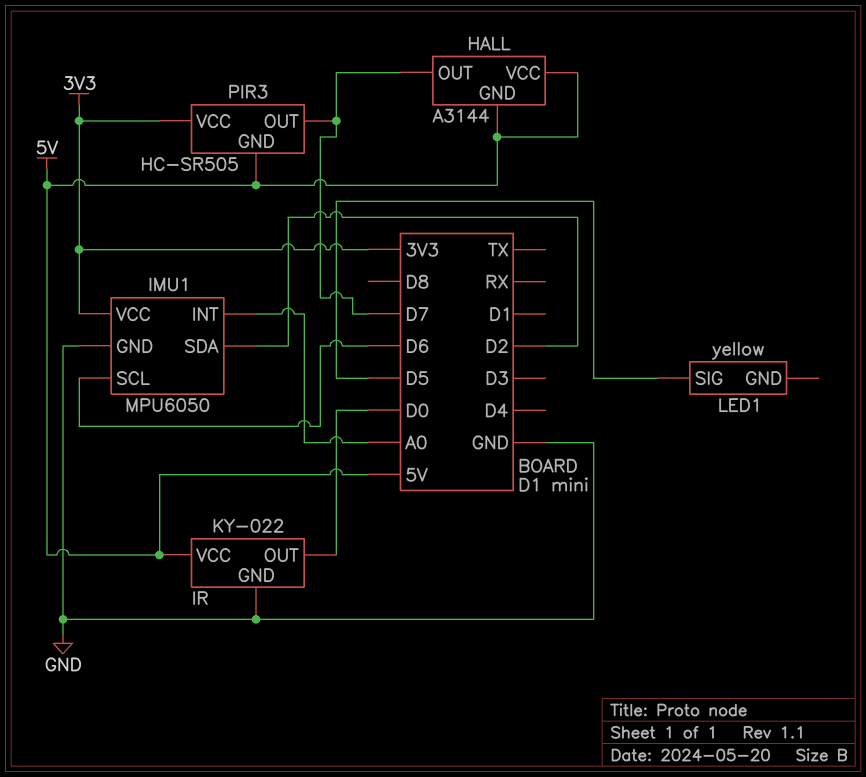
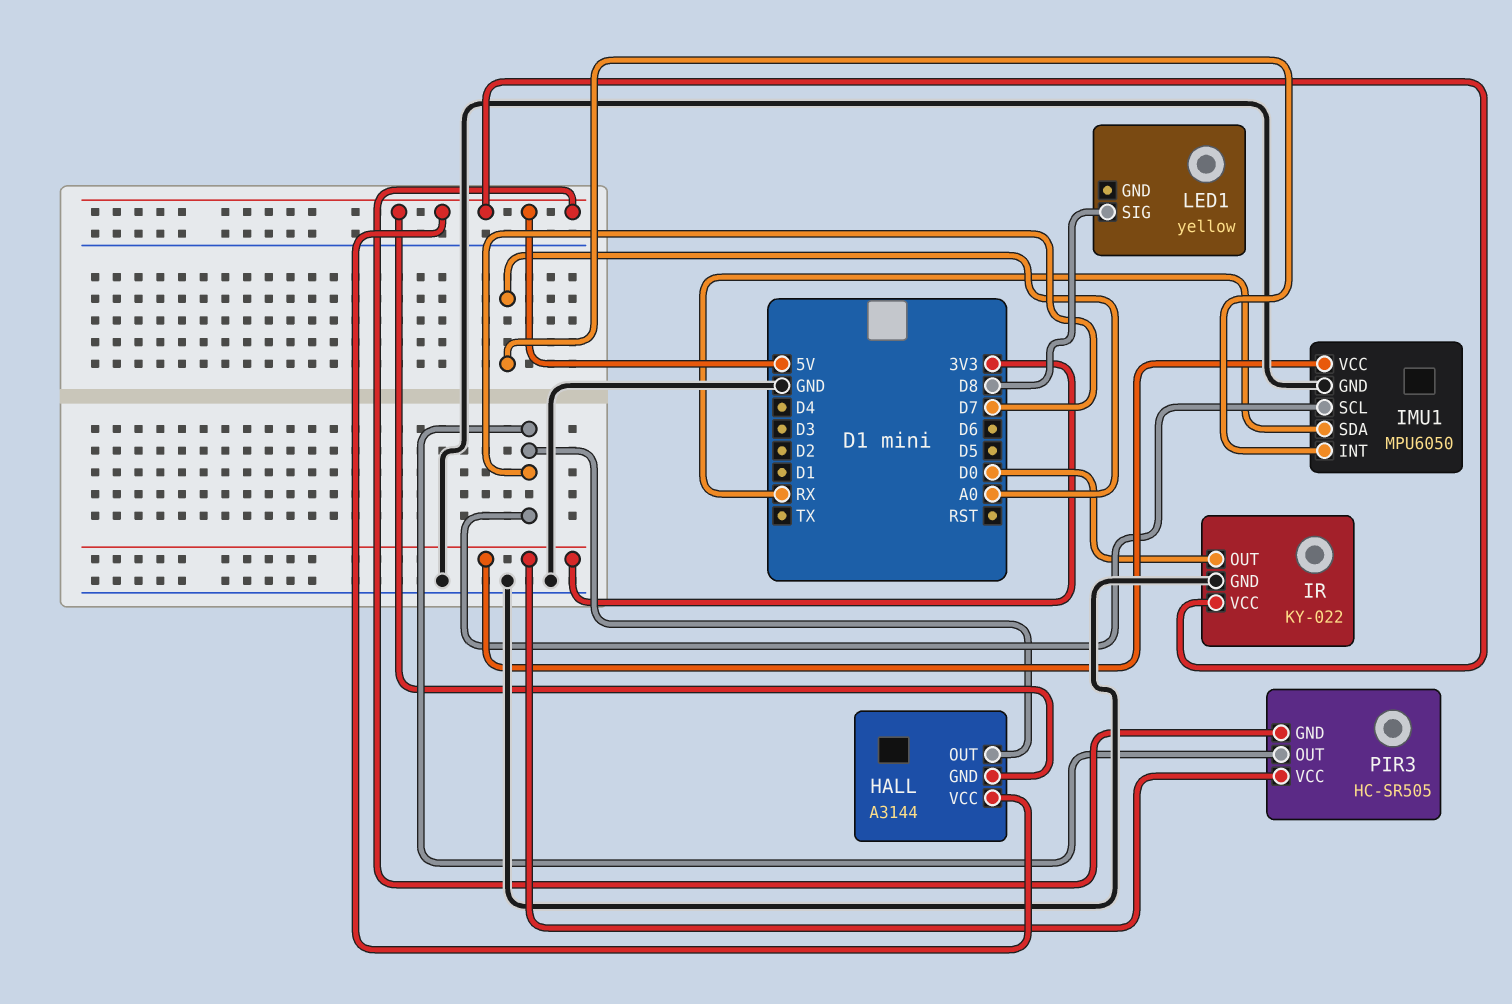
IMU1 pin SCL: D6 -> D7
IMU1 pin SDA: D2 -> RX
LED1 pin SIG: D5 -> D8

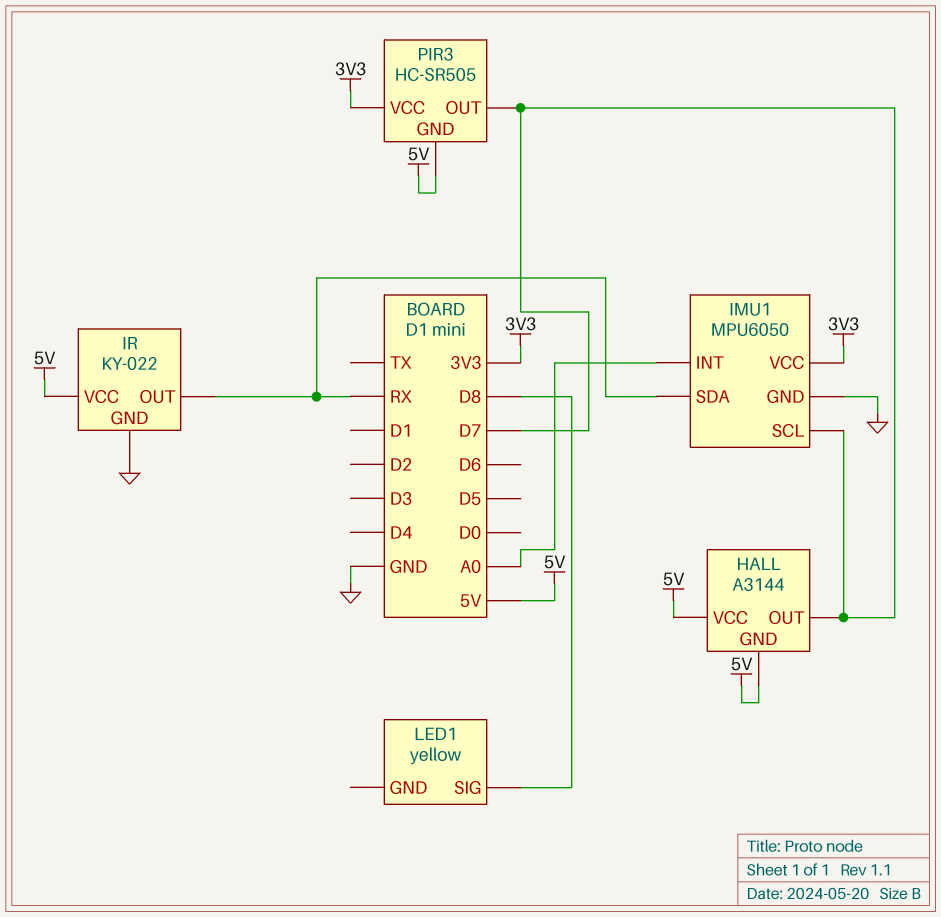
IR pin OUT: D0 -> RX

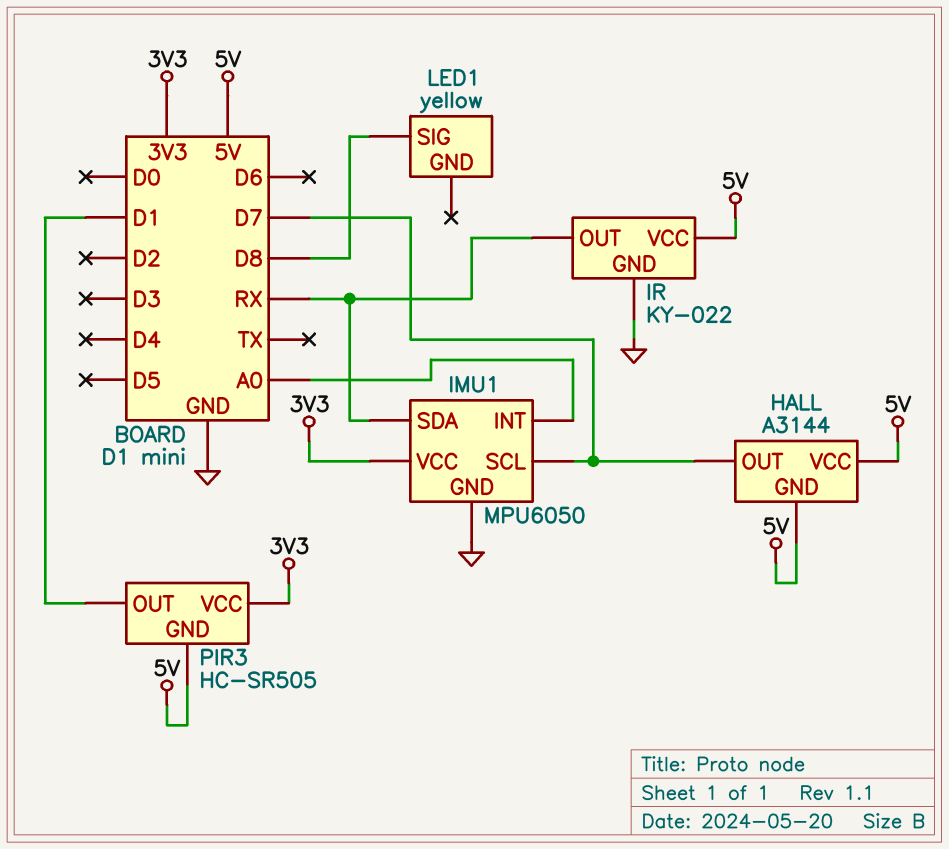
PIR3 pin OUT: D7 -> D1

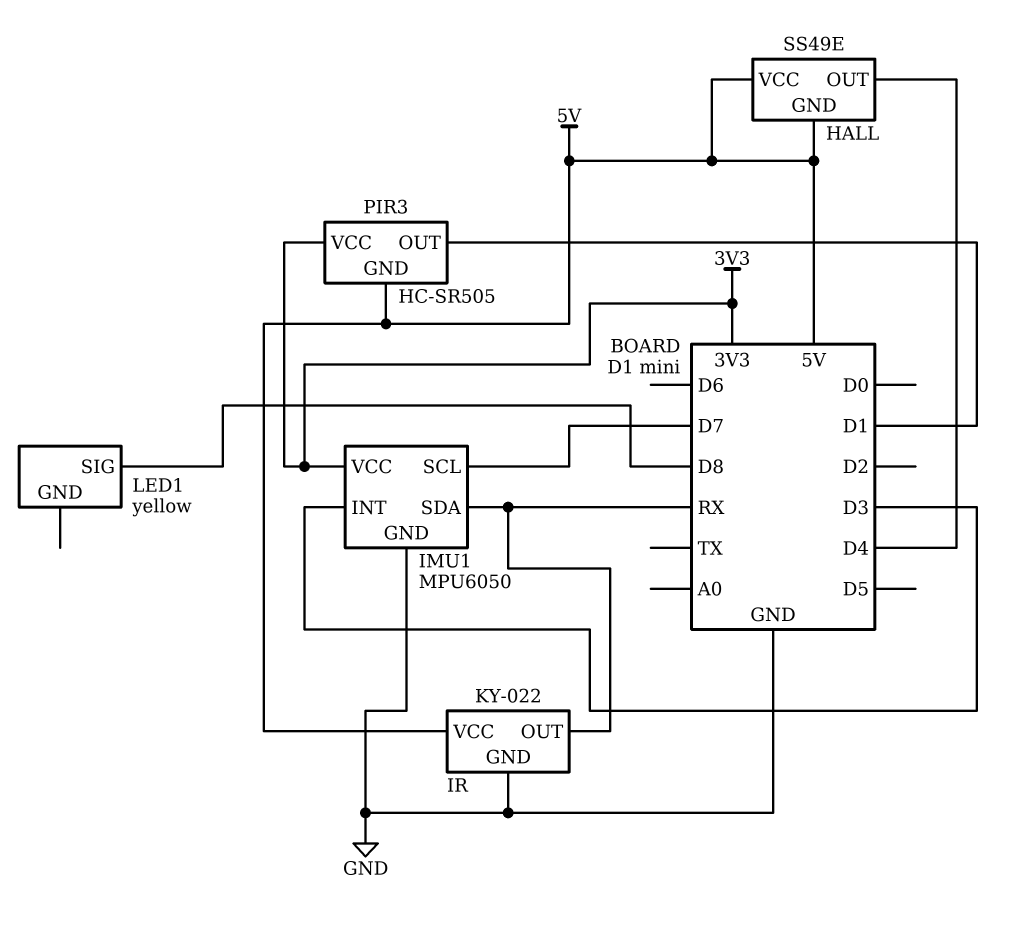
HALL: A3144 -> SS49E
HALL pin OUT: D7 -> D4
IMU1 pin INT: A0 -> D3

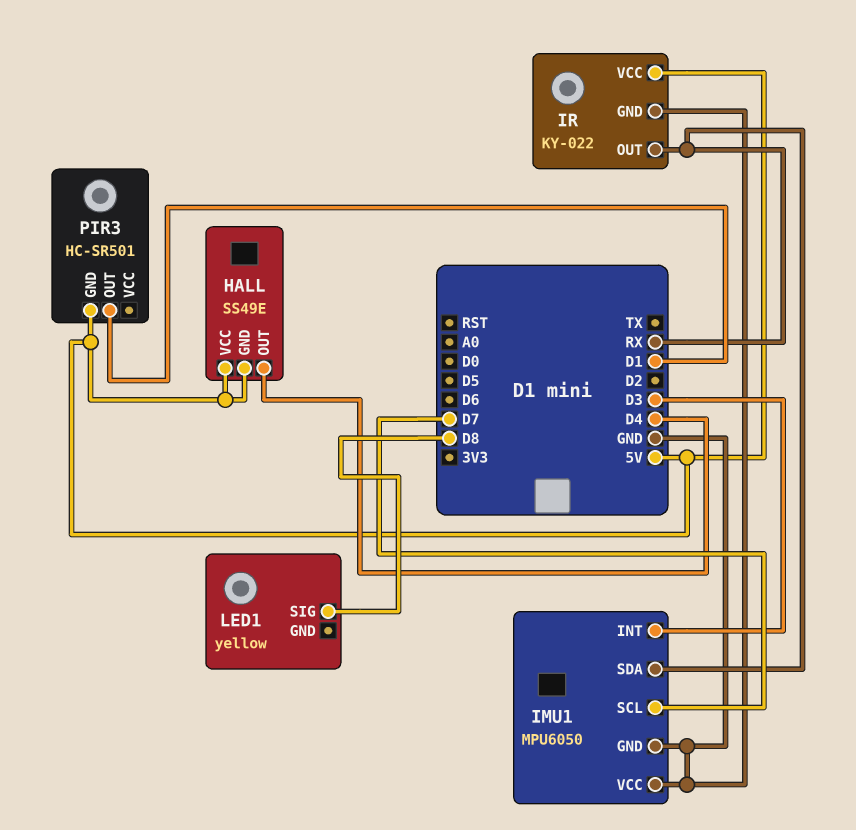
IMU1 pin VCC: 3V3 -> GND
PIR3: HC-SR505 -> HC-SR501
PIR3 pin VCC: 3V3 -> none

